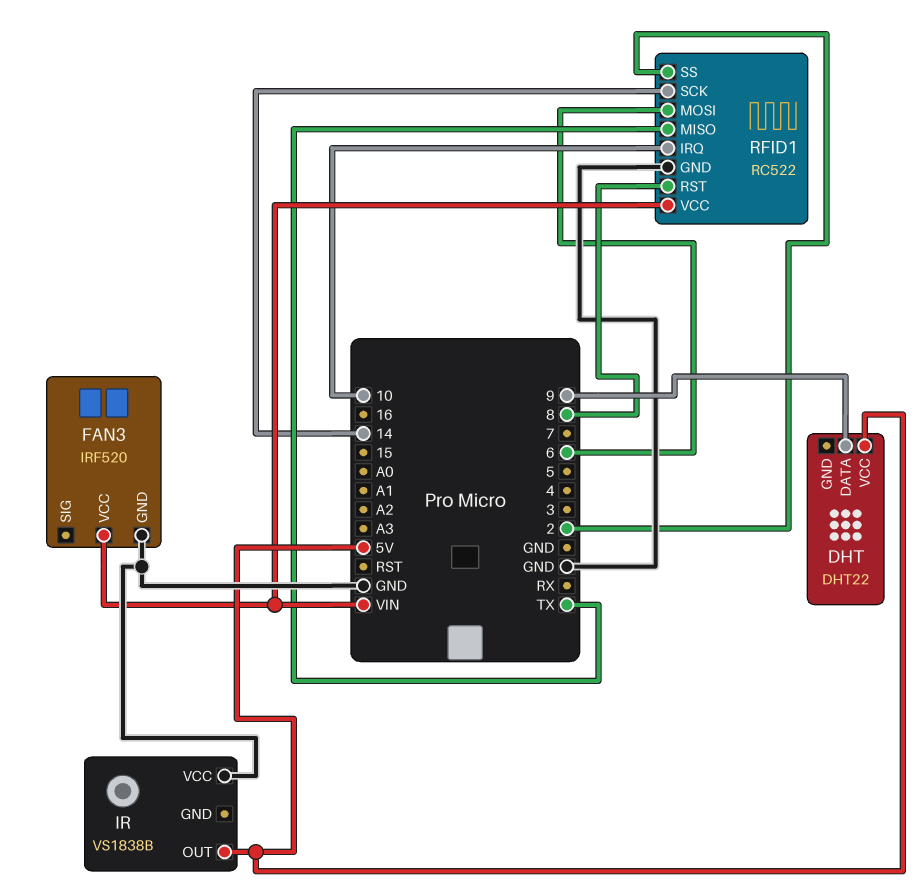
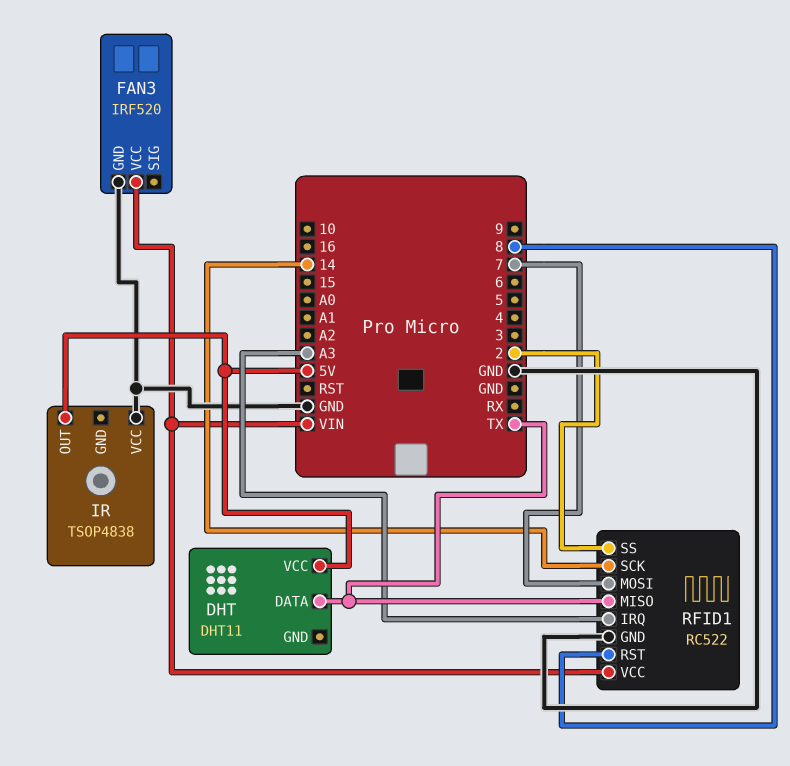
DHT: DHT22 -> DHT11
DHT pin DATA: 9 -> TX
IR: VS1838B -> TSOP4838
RFID1 pin IRQ: 10 -> A3
RFID1 pin MOSI: 6 -> 7

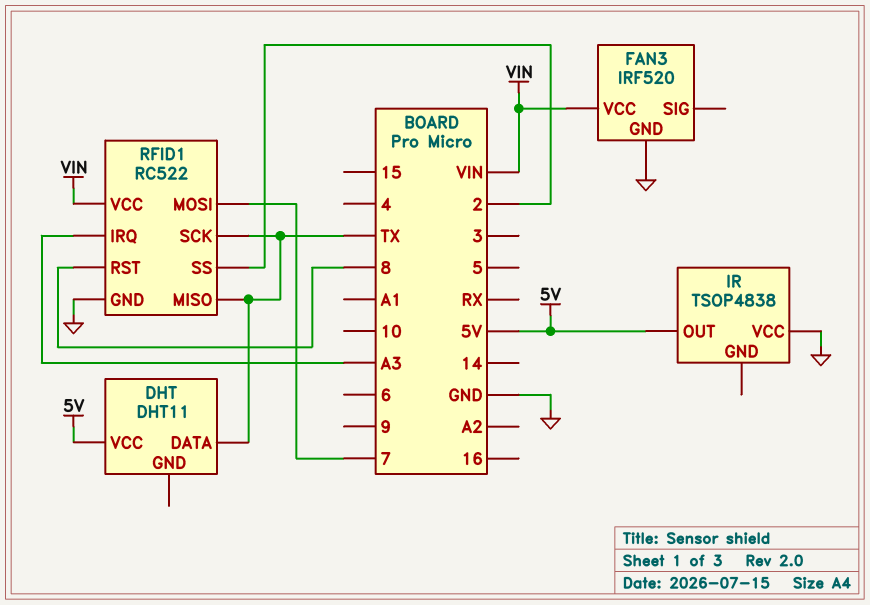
RFID1 pin SCK: 14 -> TX

